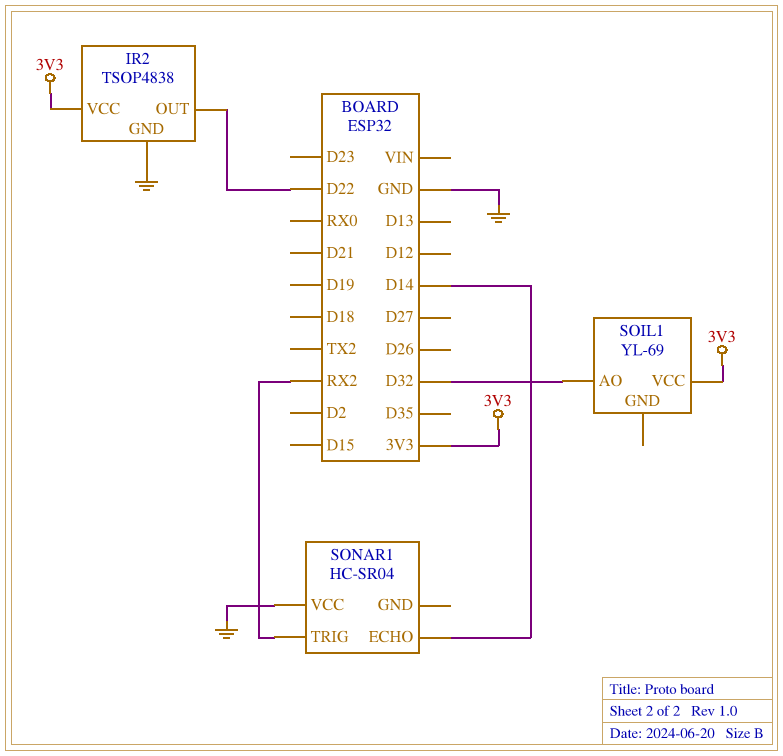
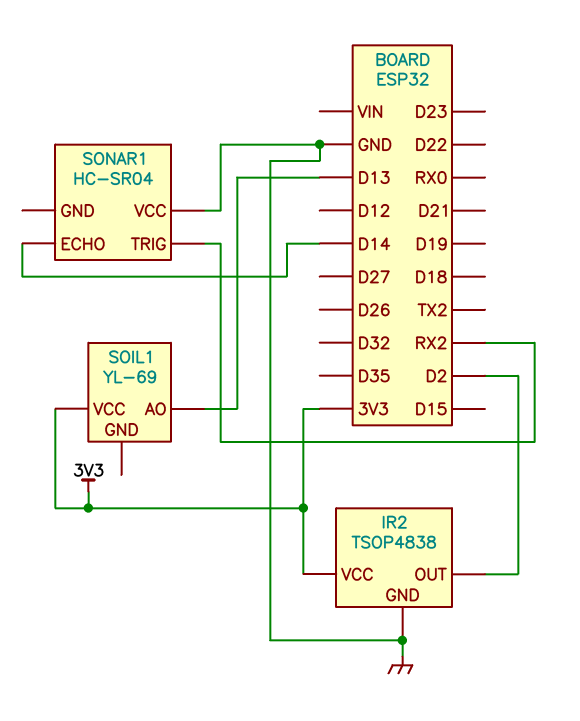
IR2 pin OUT: D22 -> D2
SOIL1 pin AO: D32 -> D13

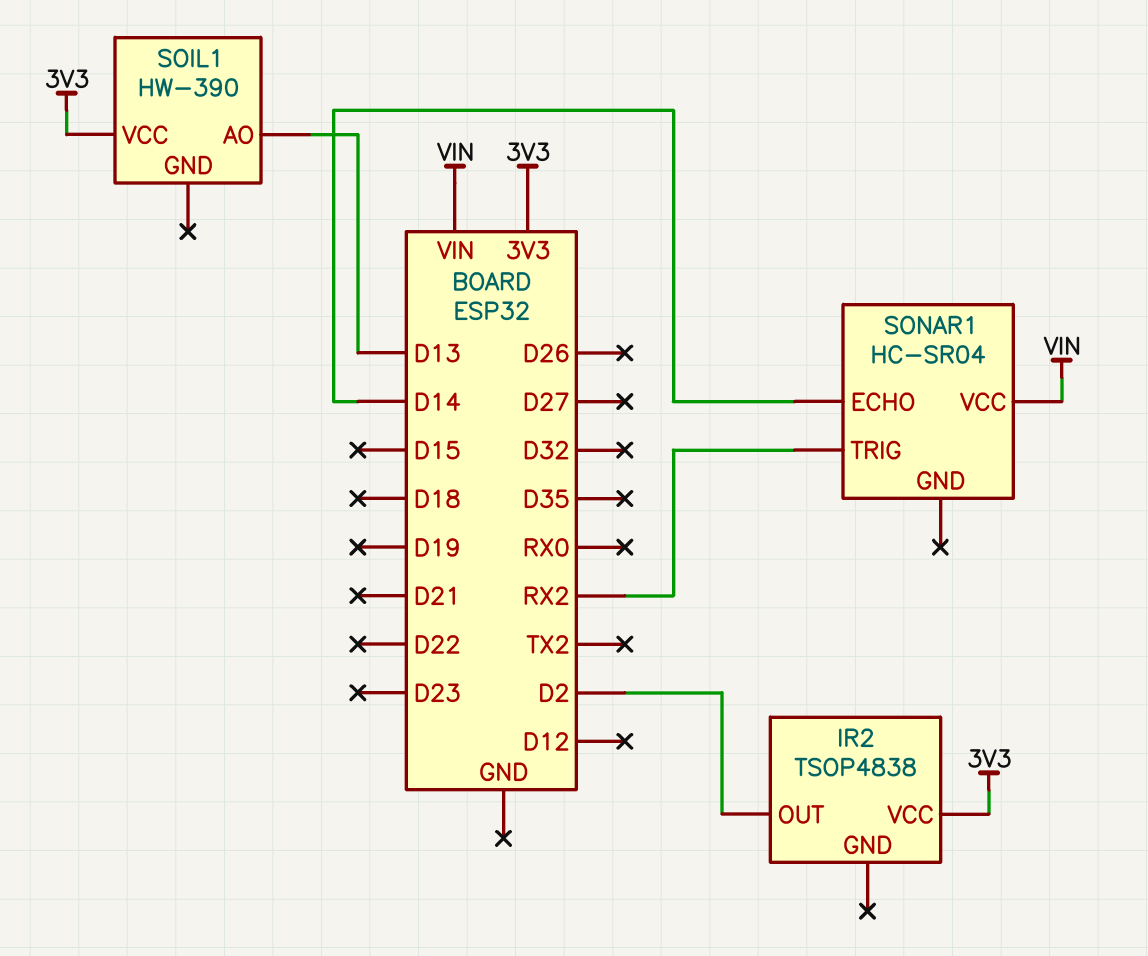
IR2 pin GND: GND -> none
SOIL1: YL-69 -> HW-390
SONAR1 pin VCC: GND -> VIN

